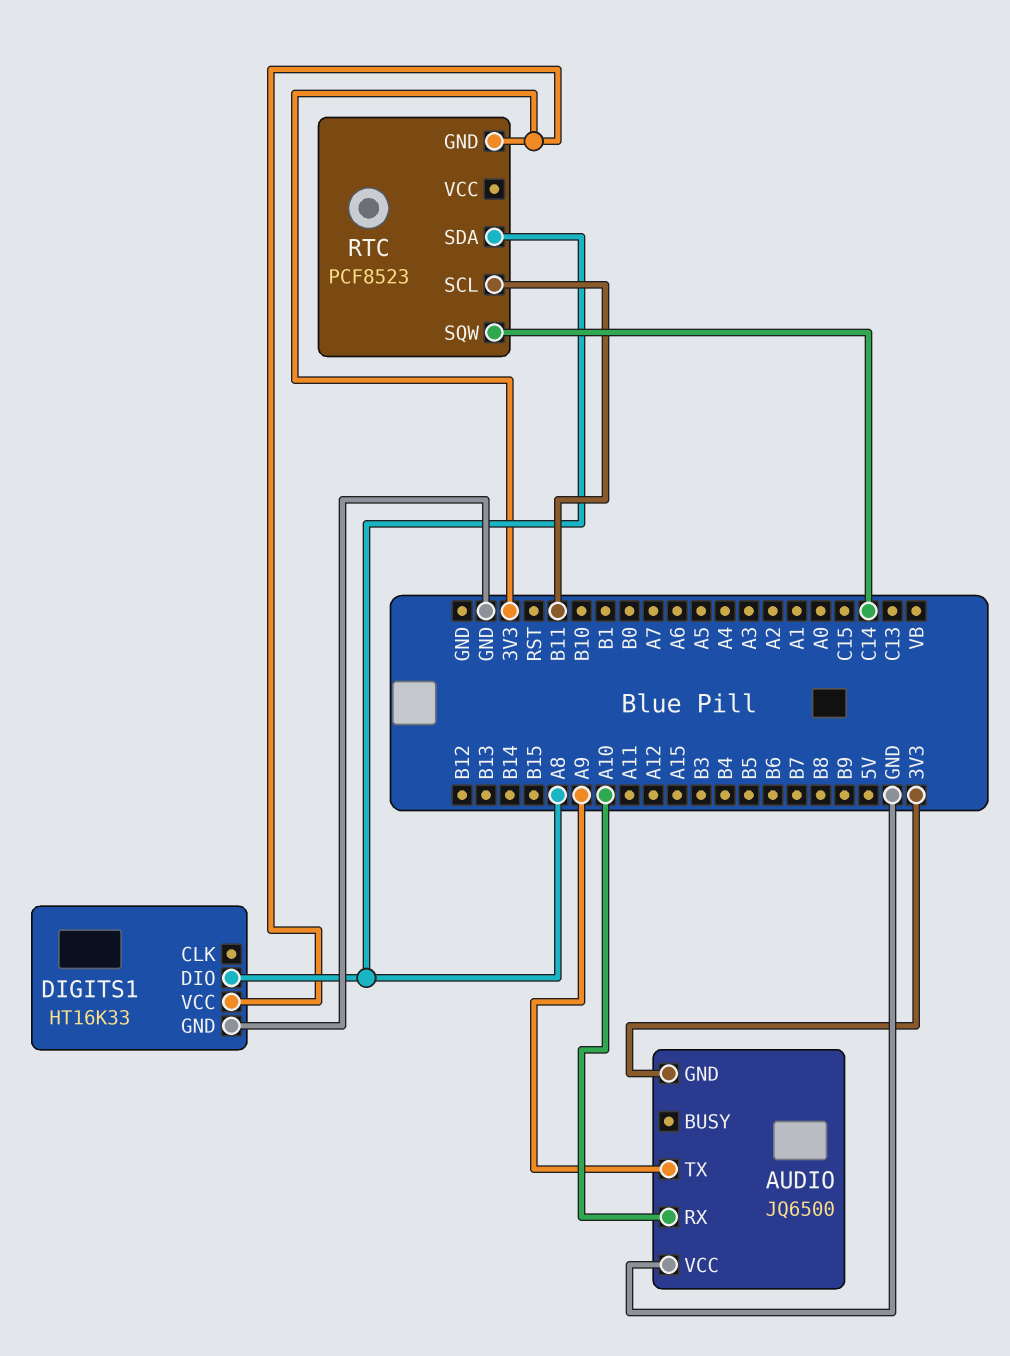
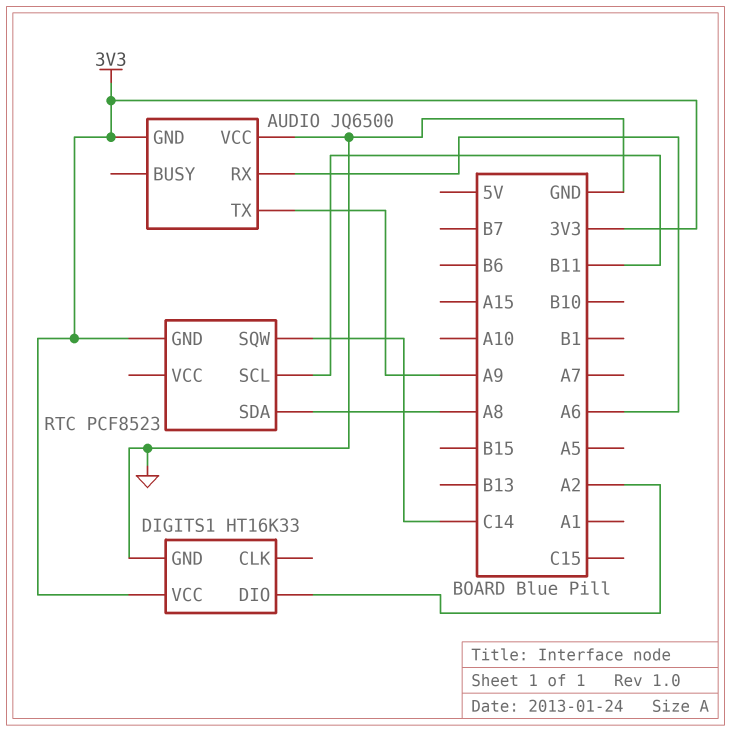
AUDIO pin RX: A10 -> A6
DIGITS1 pin DIO: A8 -> A2

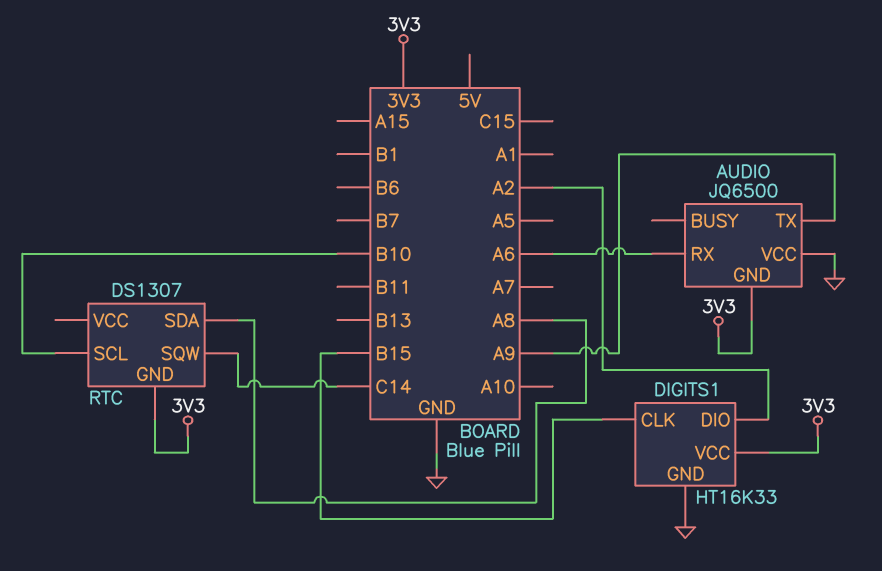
DIGITS1 pin CLK: none -> B15
RTC: PCF8523 -> DS1307
RTC pin SCL: B11 -> B10

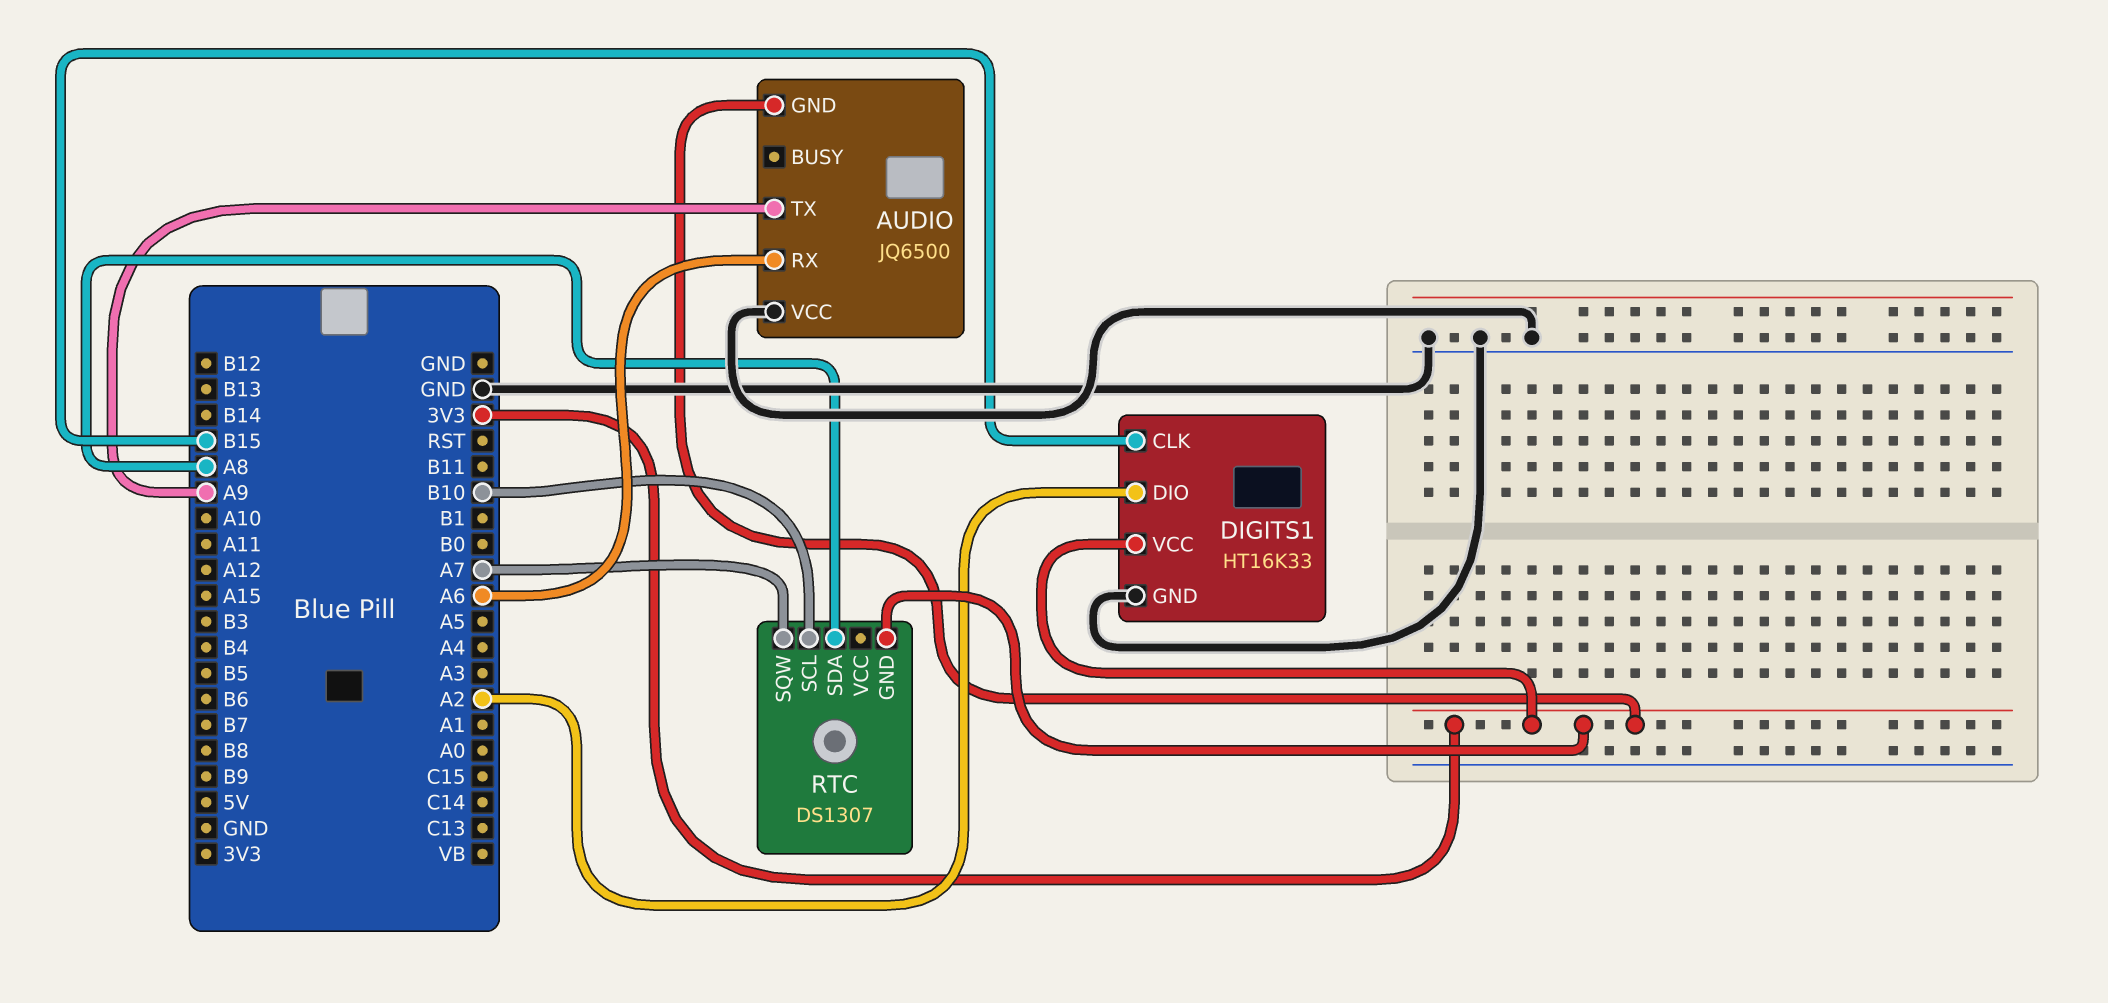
RTC pin SQW: C14 -> A7

